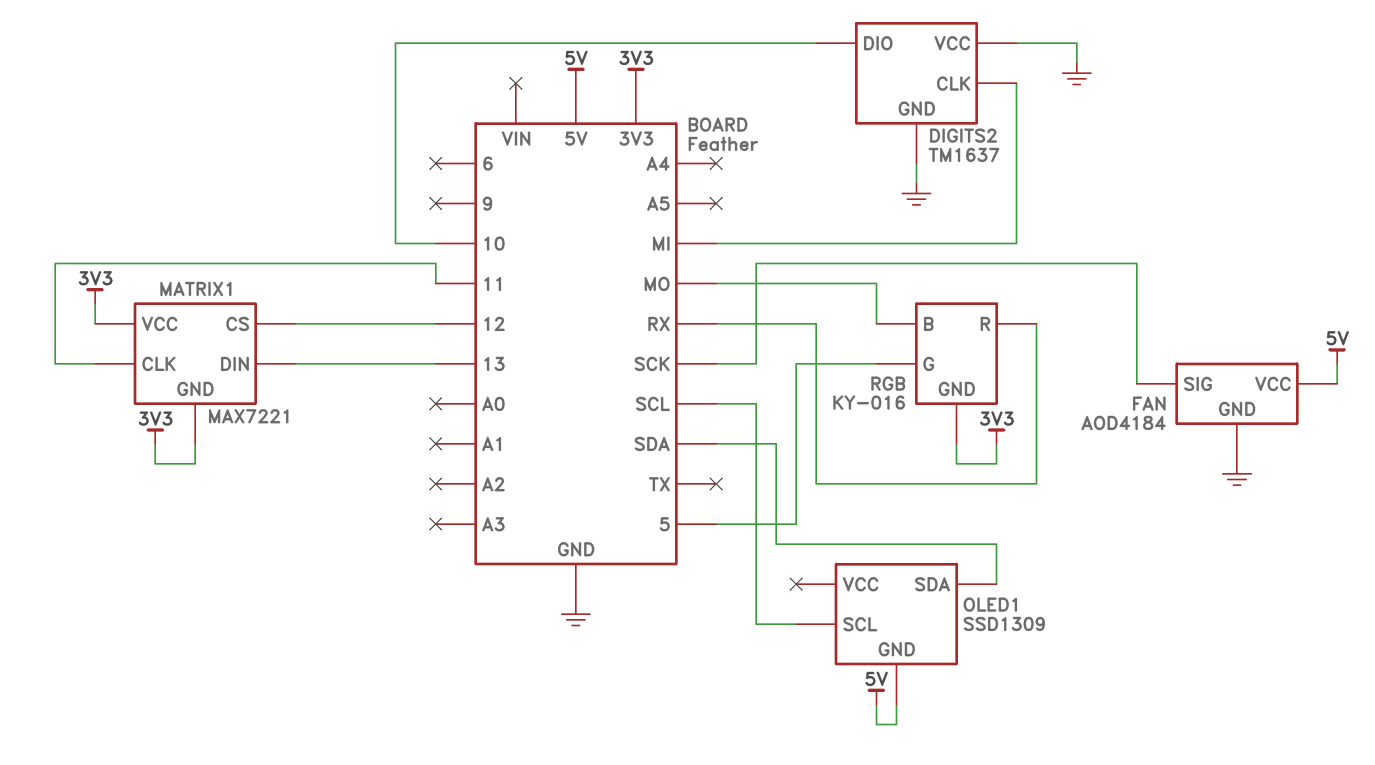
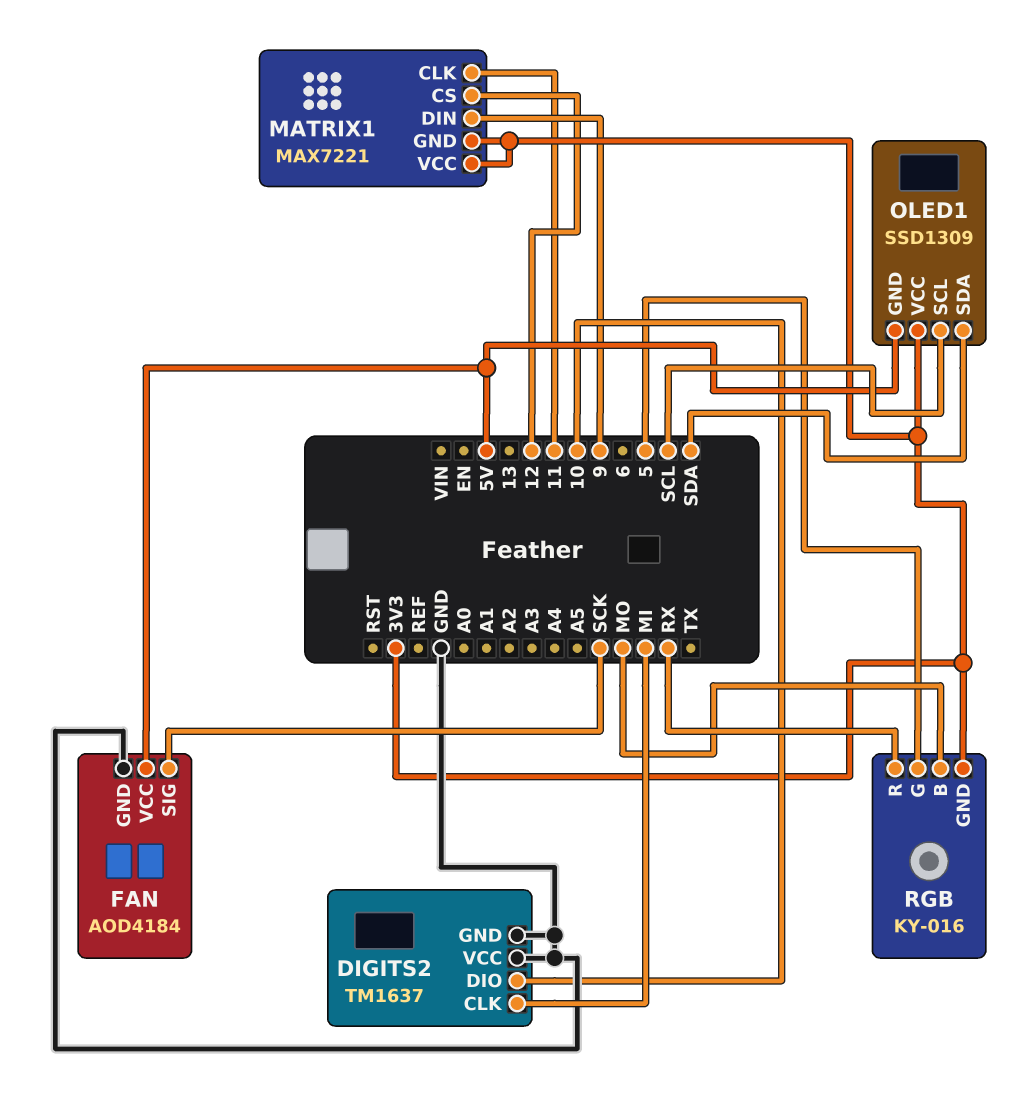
MATRIX1 pin DIN: 13 -> 9
OLED1 pin VCC: none -> 3V3

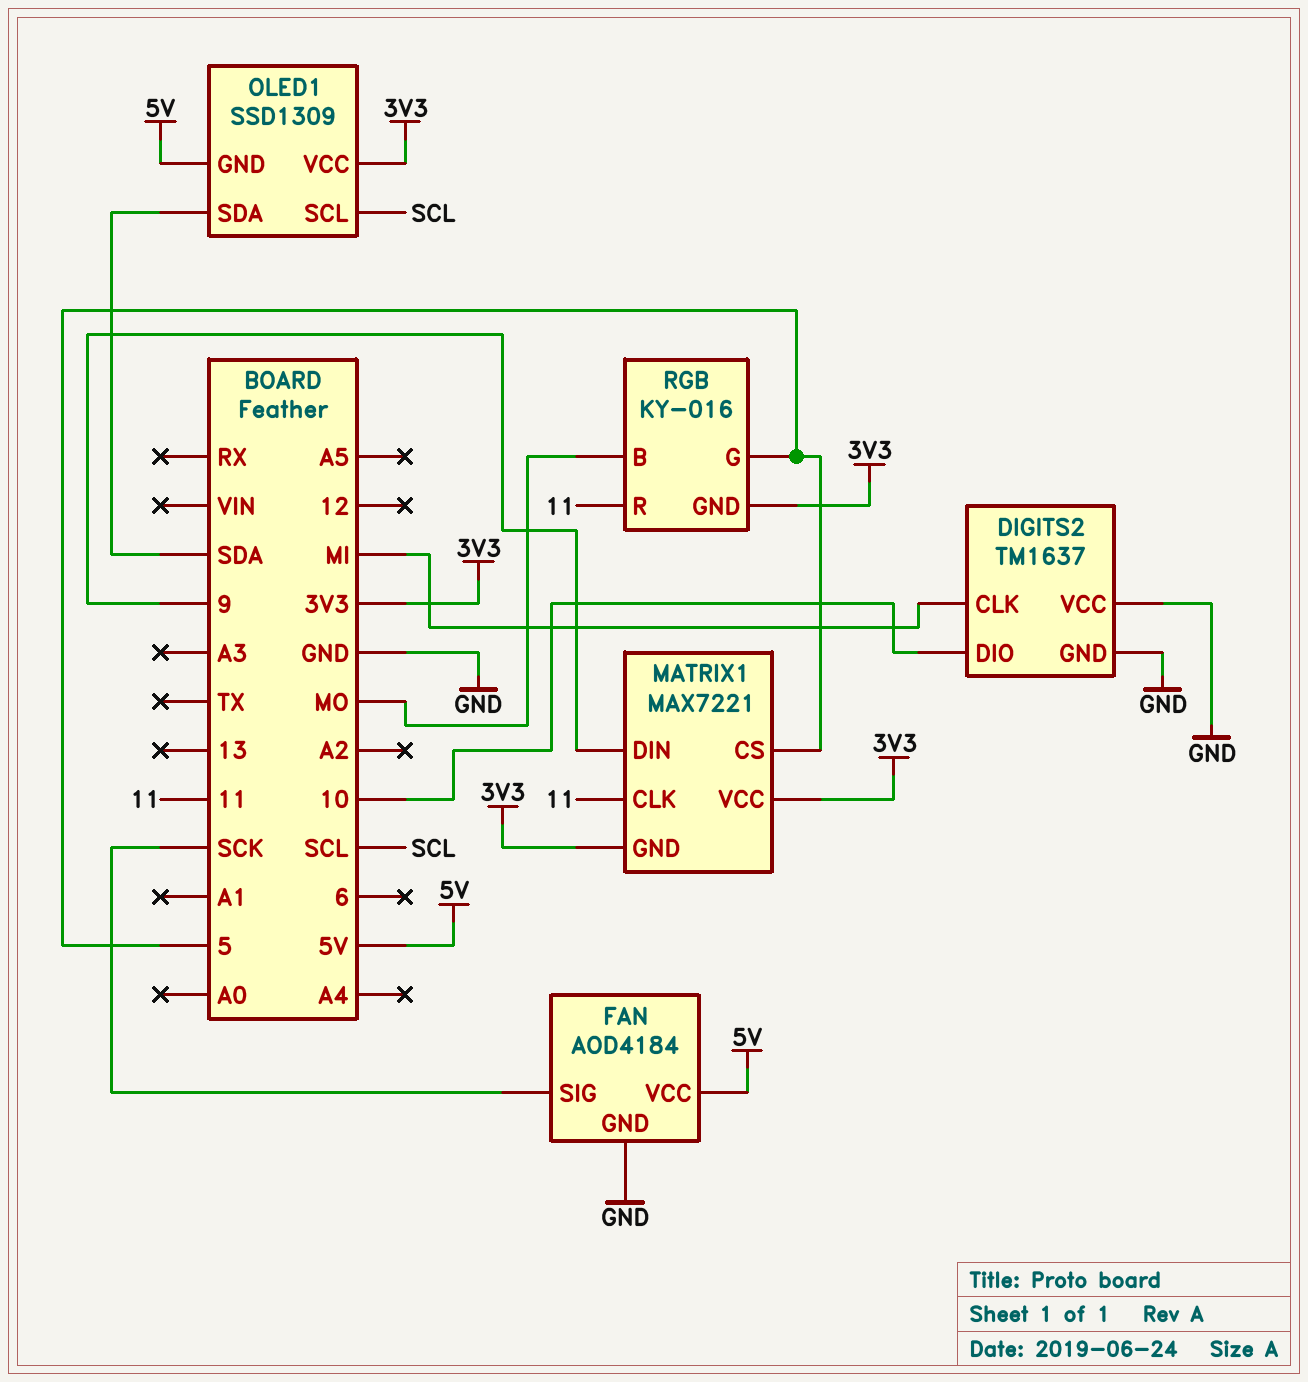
MATRIX1 pin CS: 12 -> 5
RGB pin R: RX -> 11

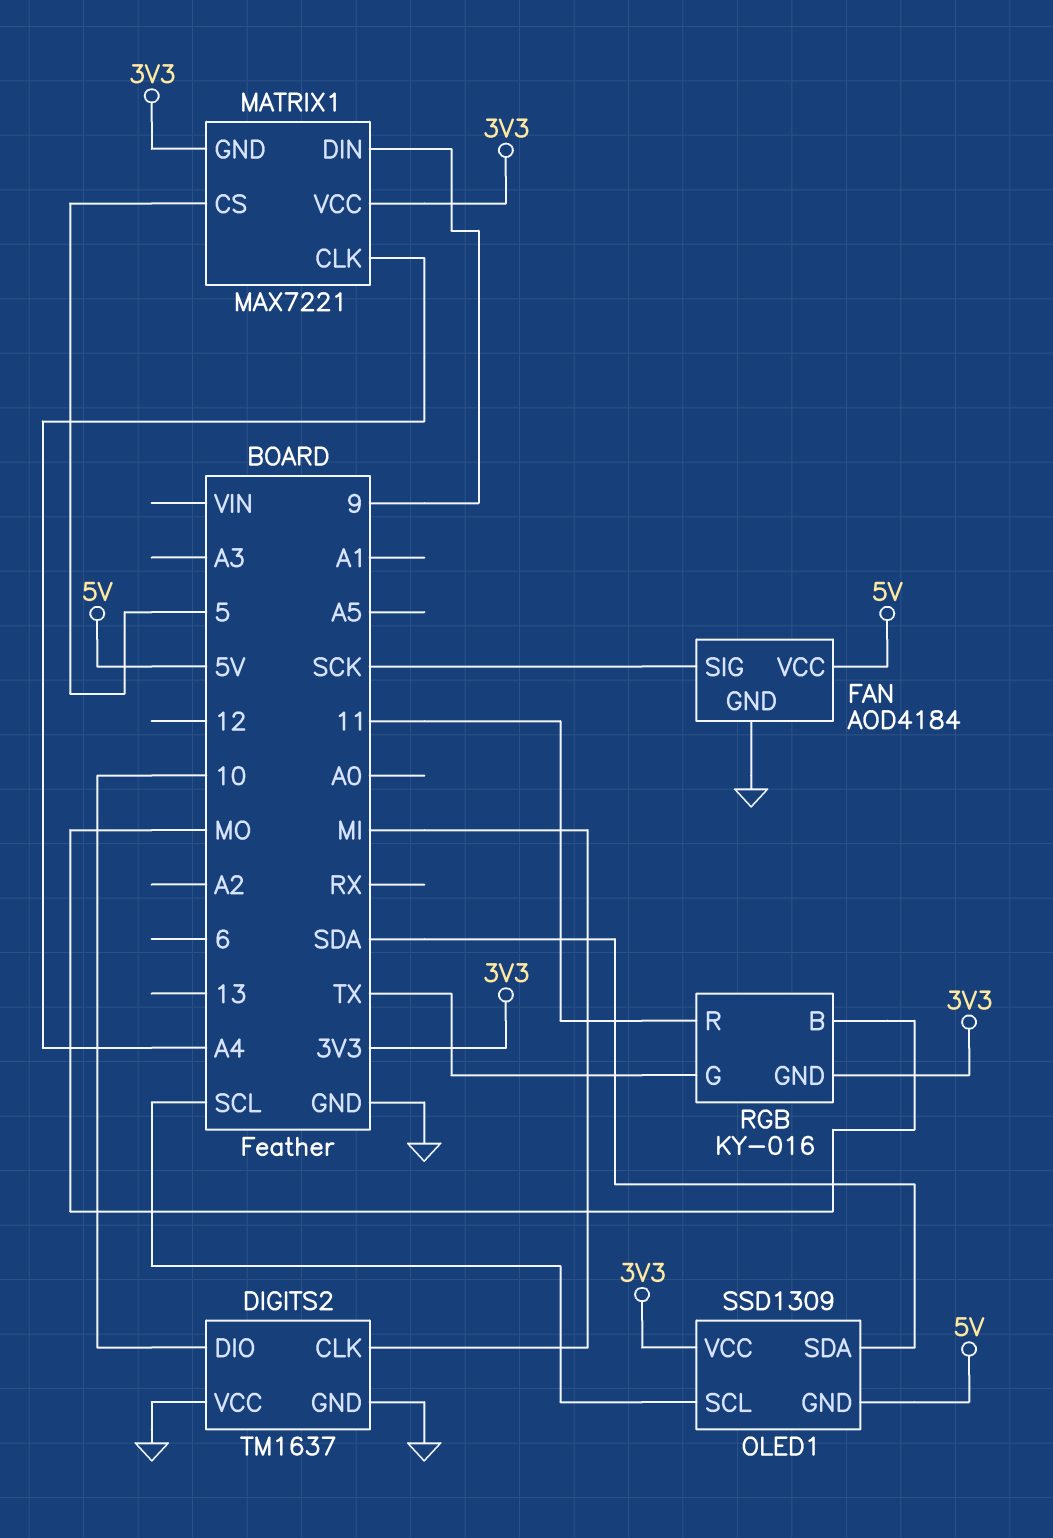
MATRIX1 pin CLK: 11 -> A4
RGB pin G: 5 -> TX

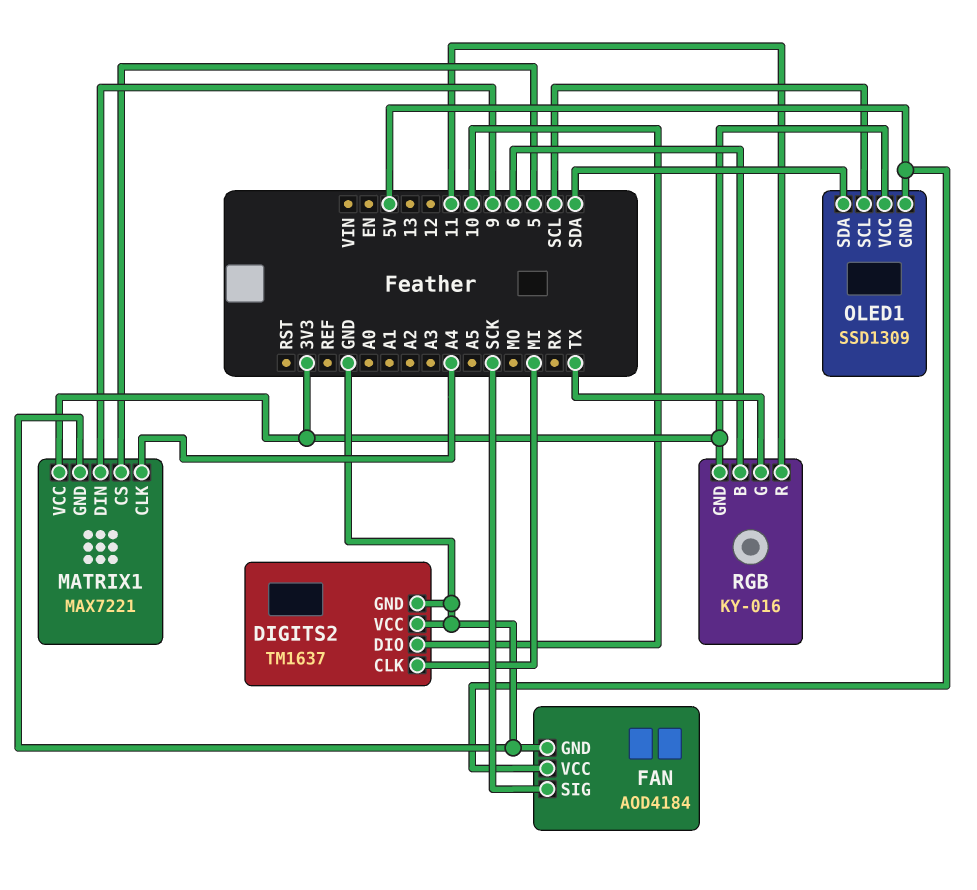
MATRIX1 pin GND: 3V3 -> GND
RGB pin B: MO -> 6

